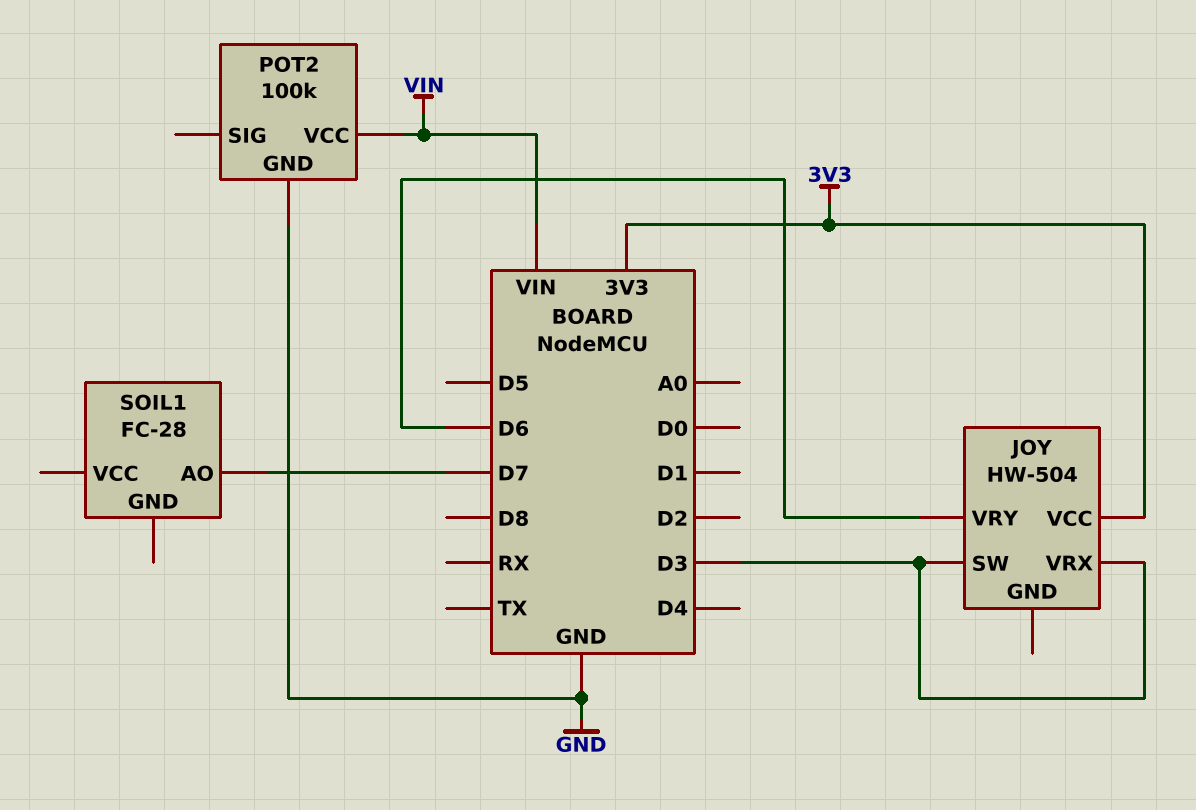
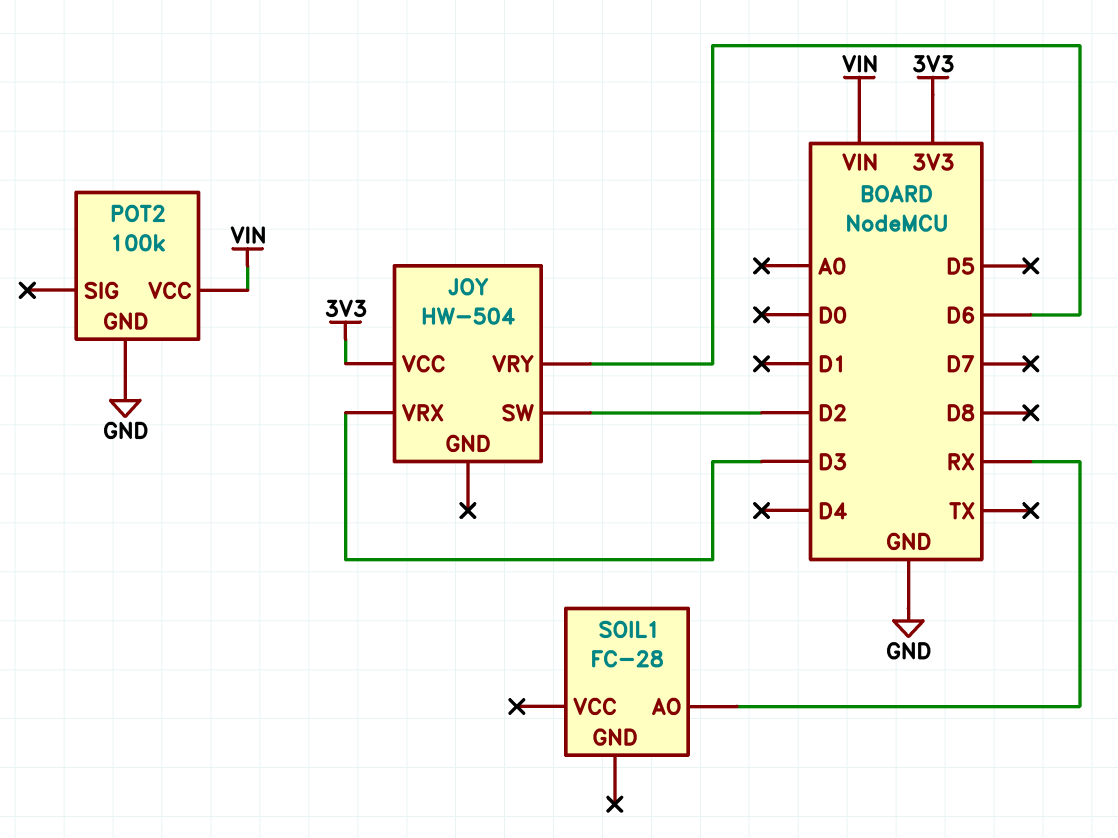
JOY pin SW: D3 -> D2
SOIL1 pin AO: D7 -> RX

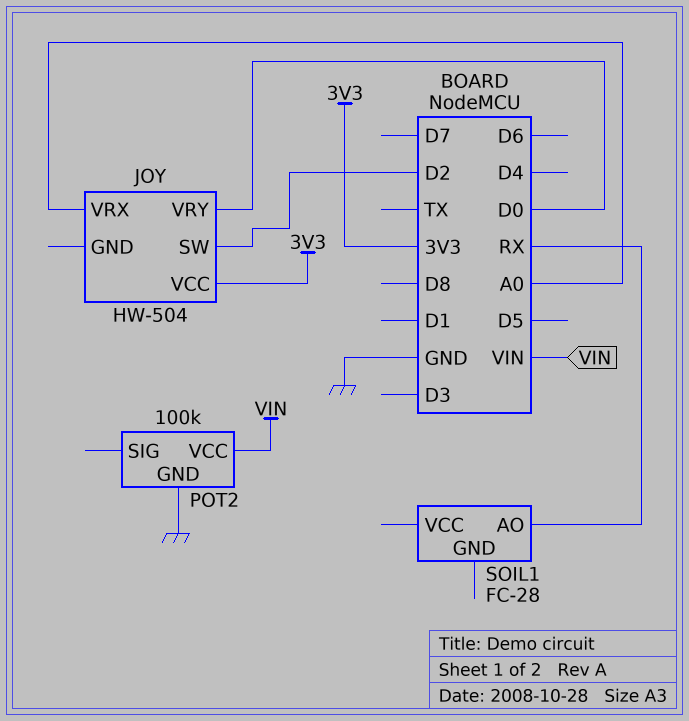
JOY pin VRX: D3 -> A0
JOY pin VRY: D6 -> D0

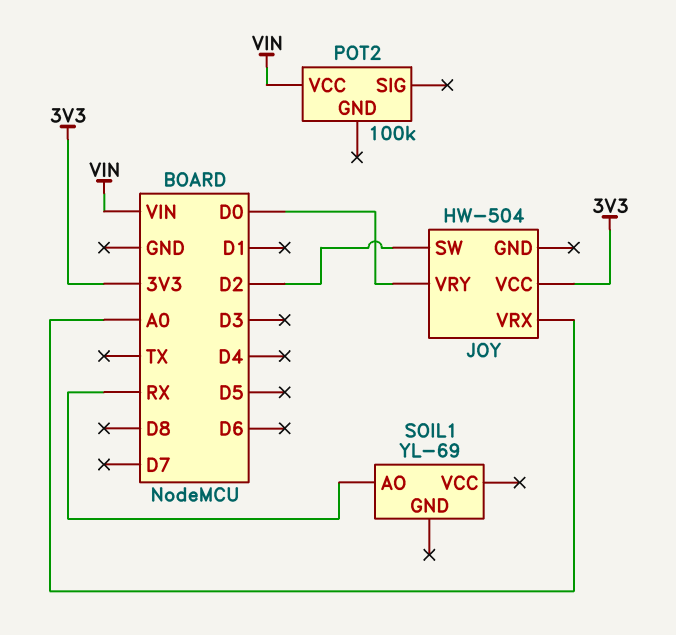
POT2 pin GND: GND -> none
SOIL1: FC-28 -> YL-69

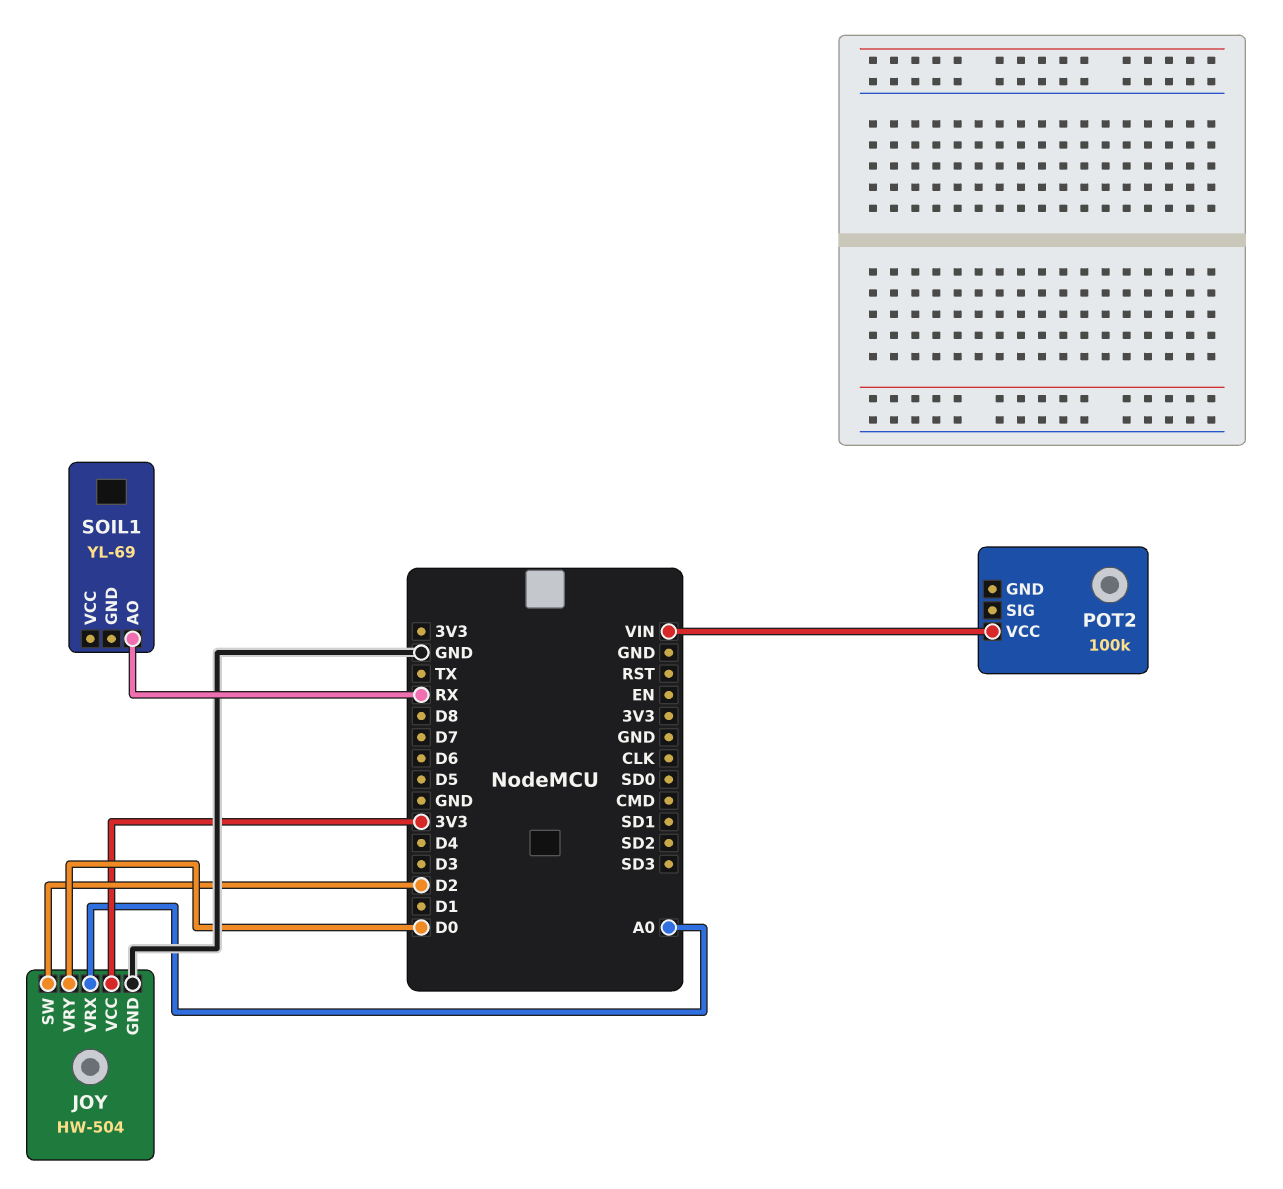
JOY pin GND: none -> GND

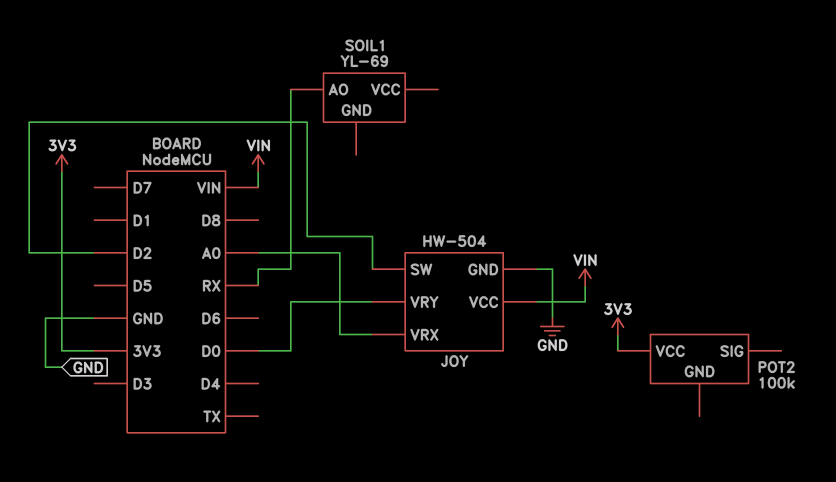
JOY pin VCC: 3V3 -> VIN
POT2 pin VCC: VIN -> 3V3

